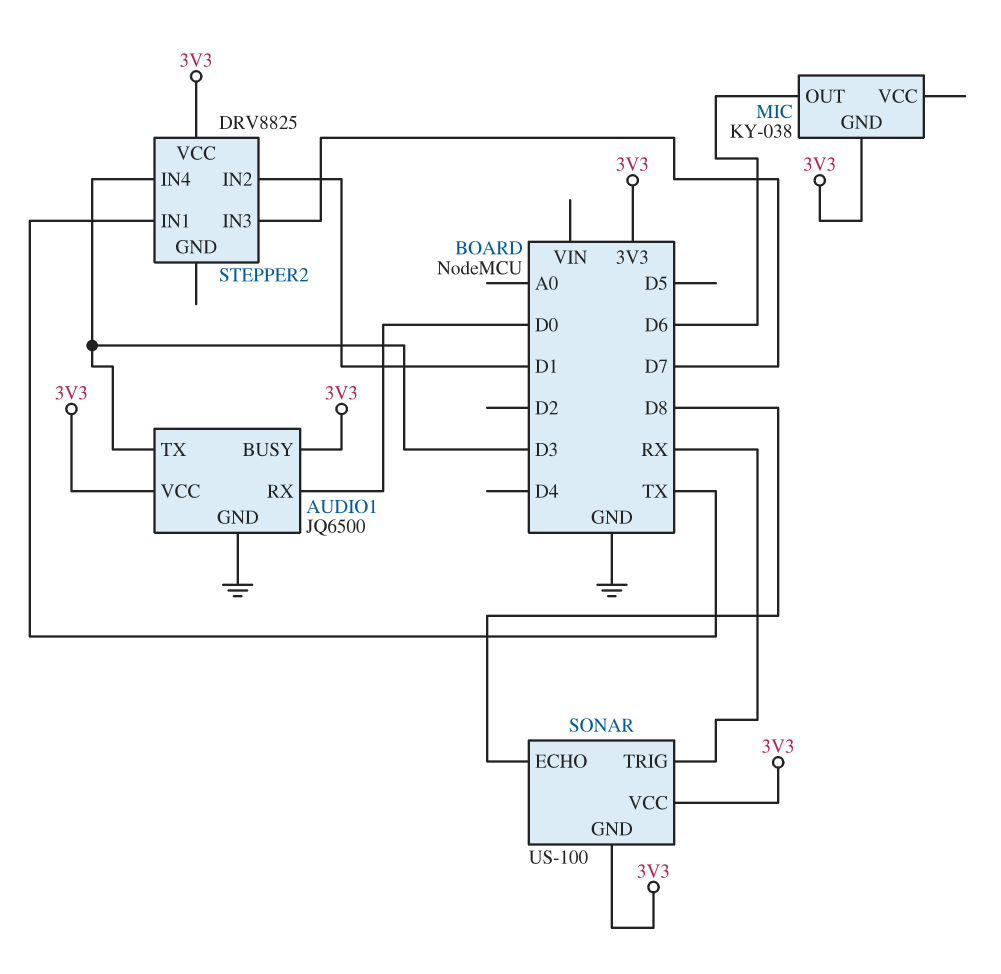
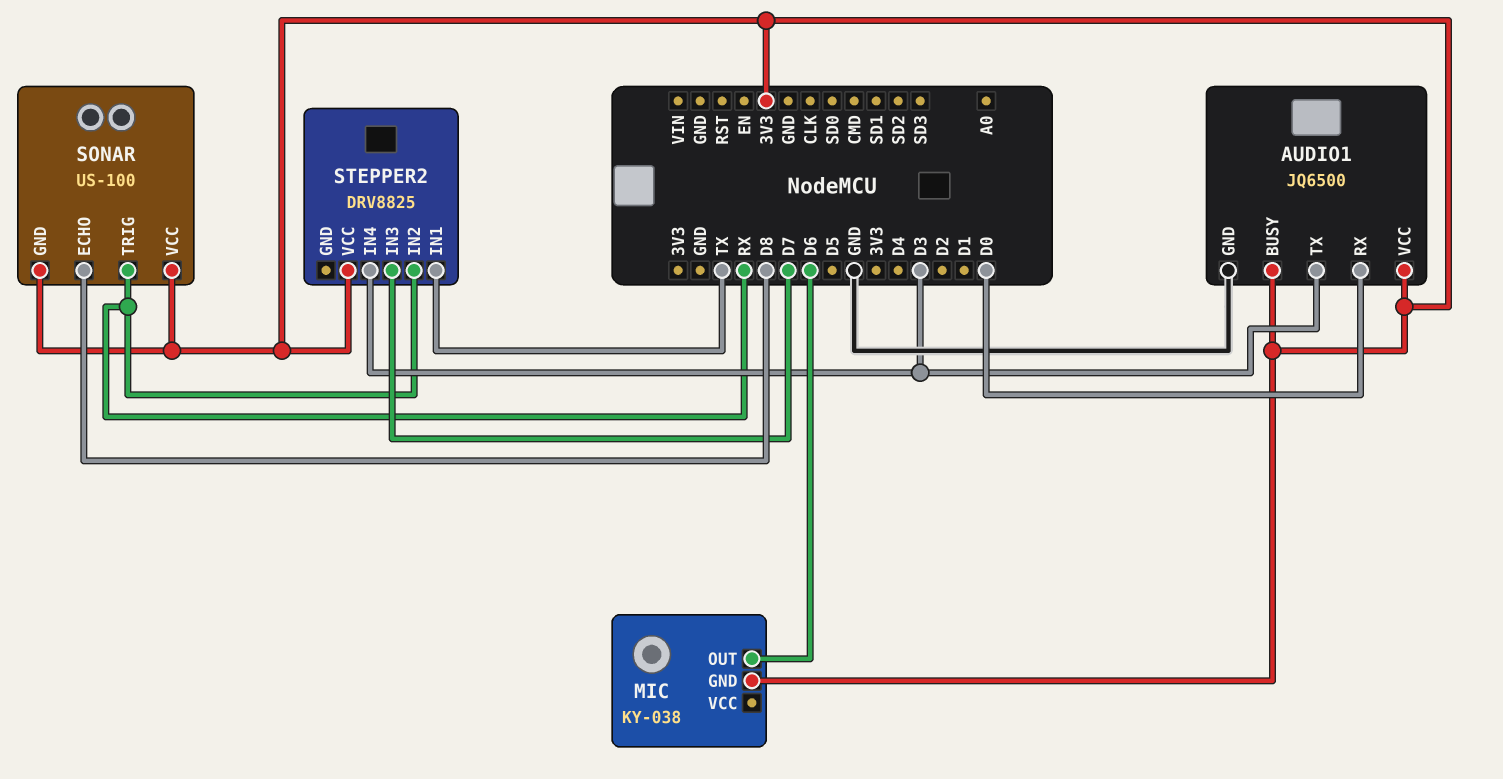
STEPPER2 pin IN2: D1 -> RX

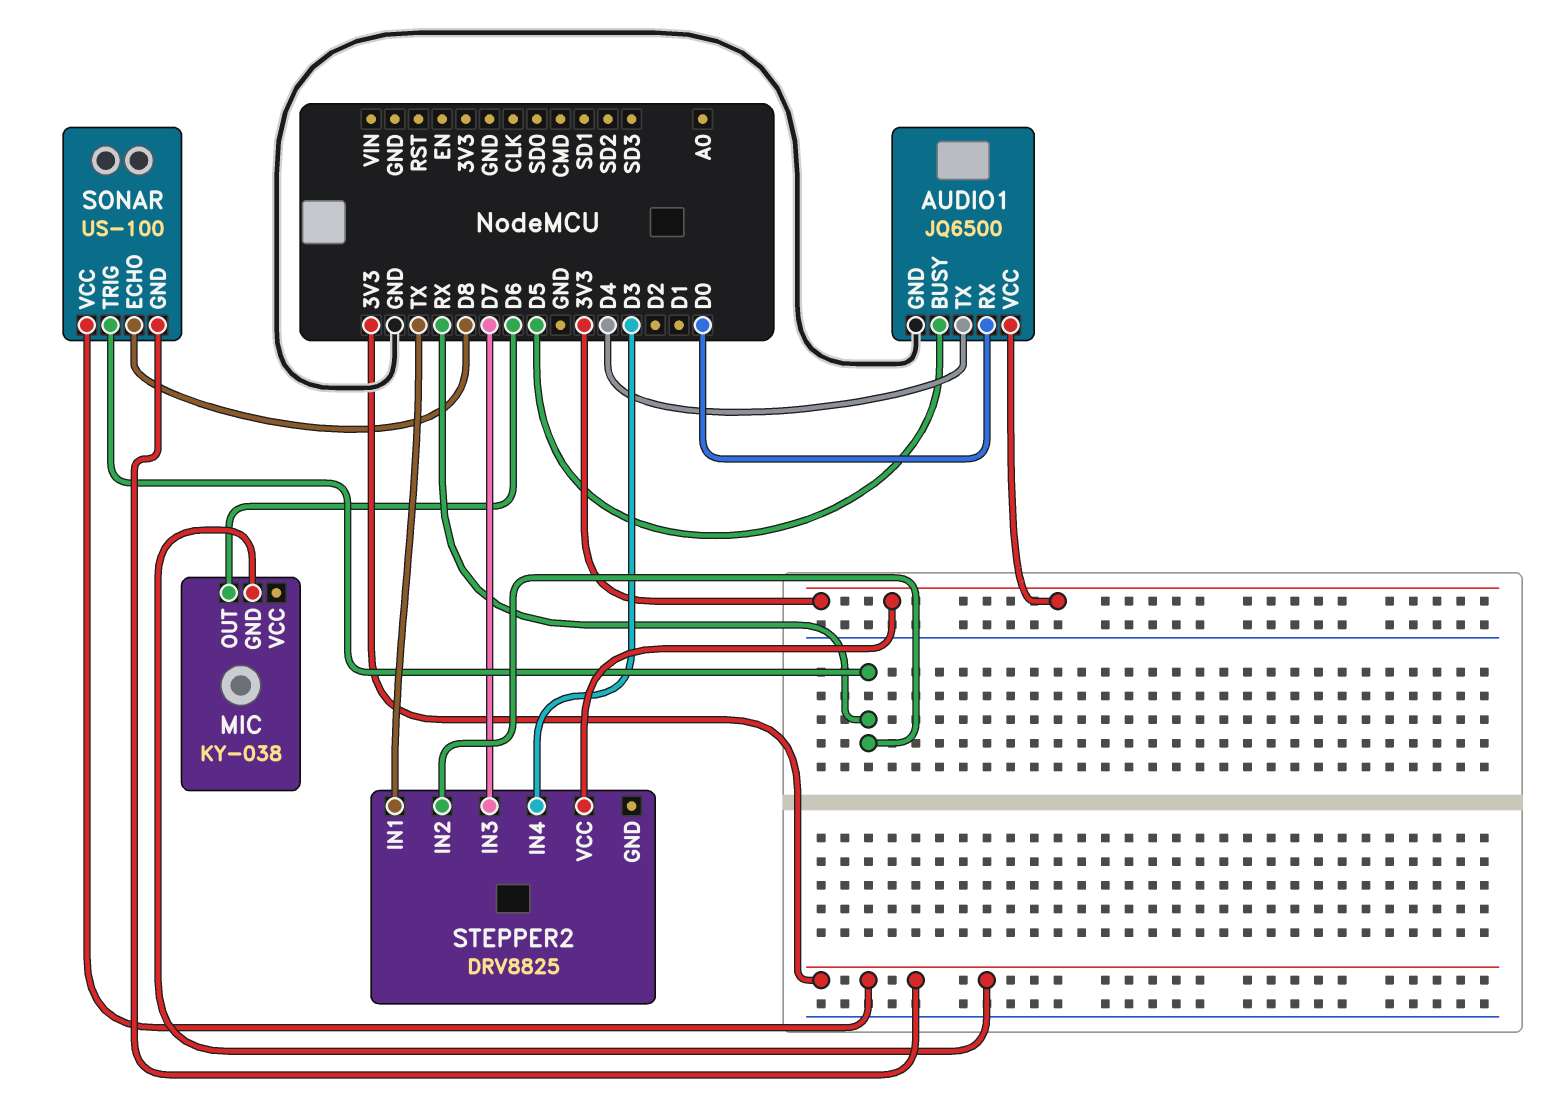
AUDIO1 pin BUSY: 3V3 -> D5
AUDIO1 pin TX: D3 -> D4

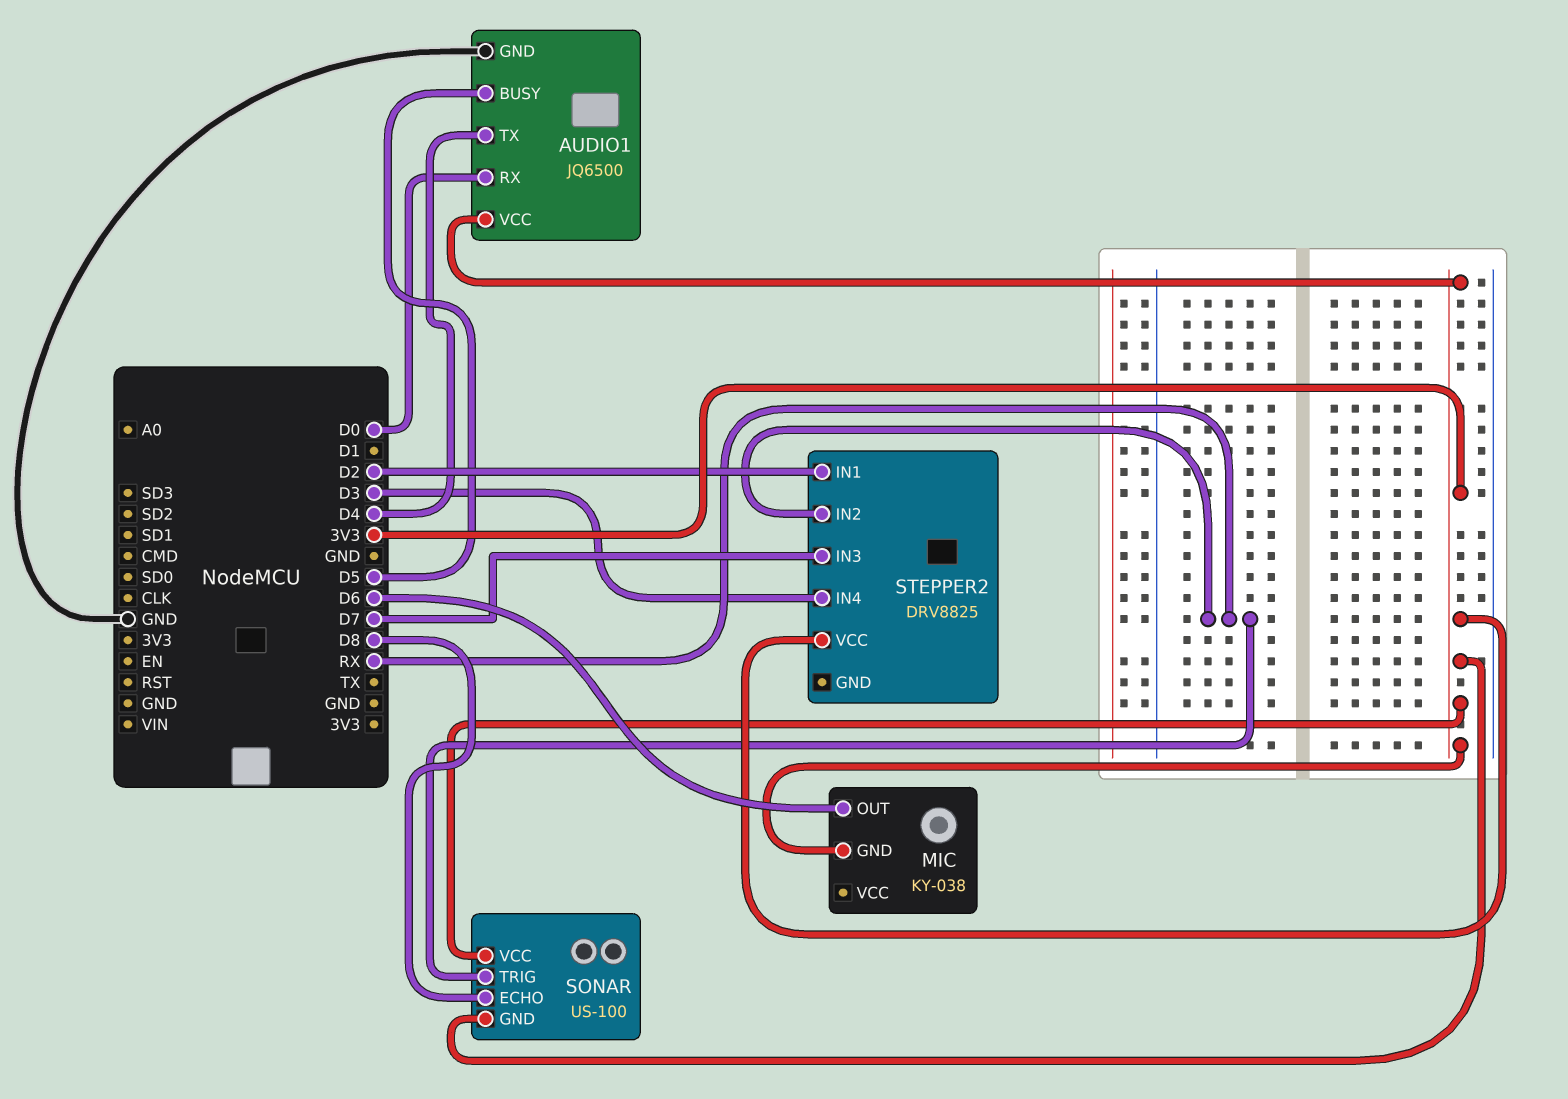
STEPPER2 pin IN1: TX -> D2

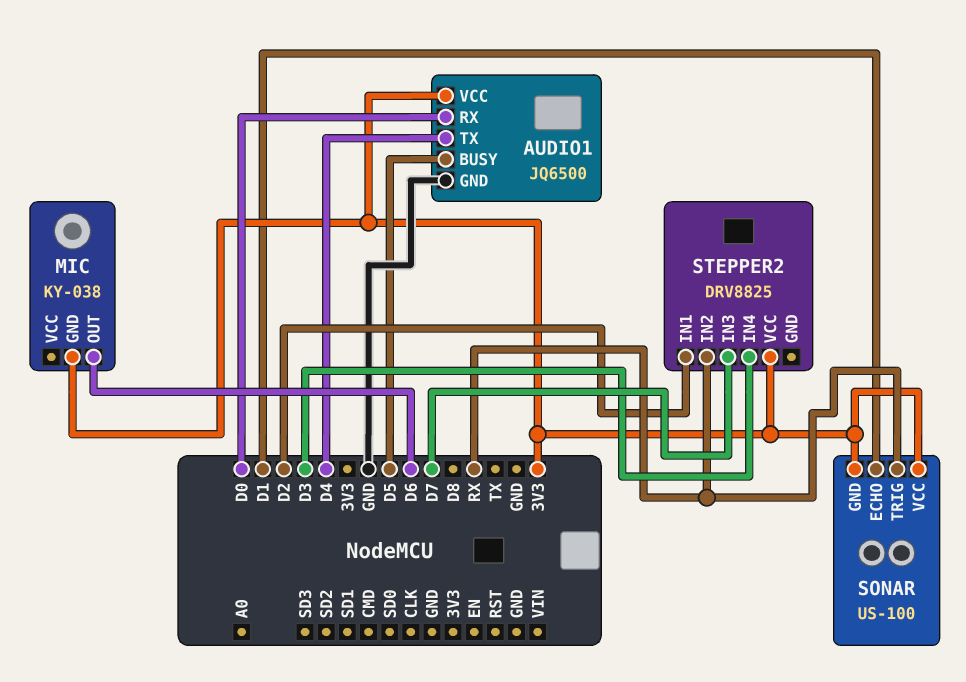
SONAR pin ECHO: D8 -> D1

